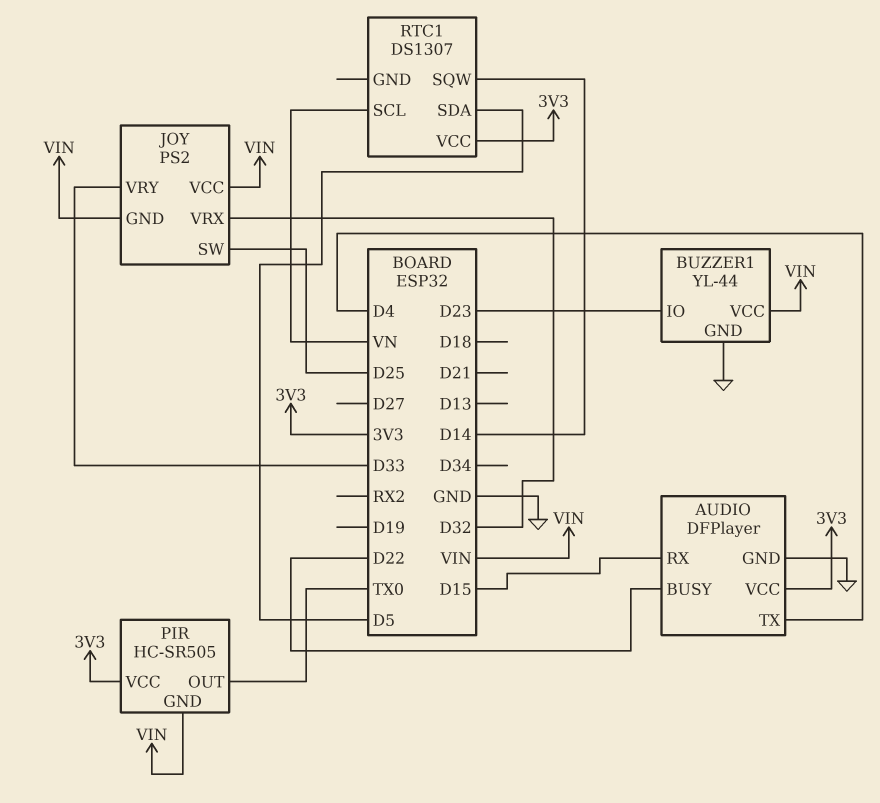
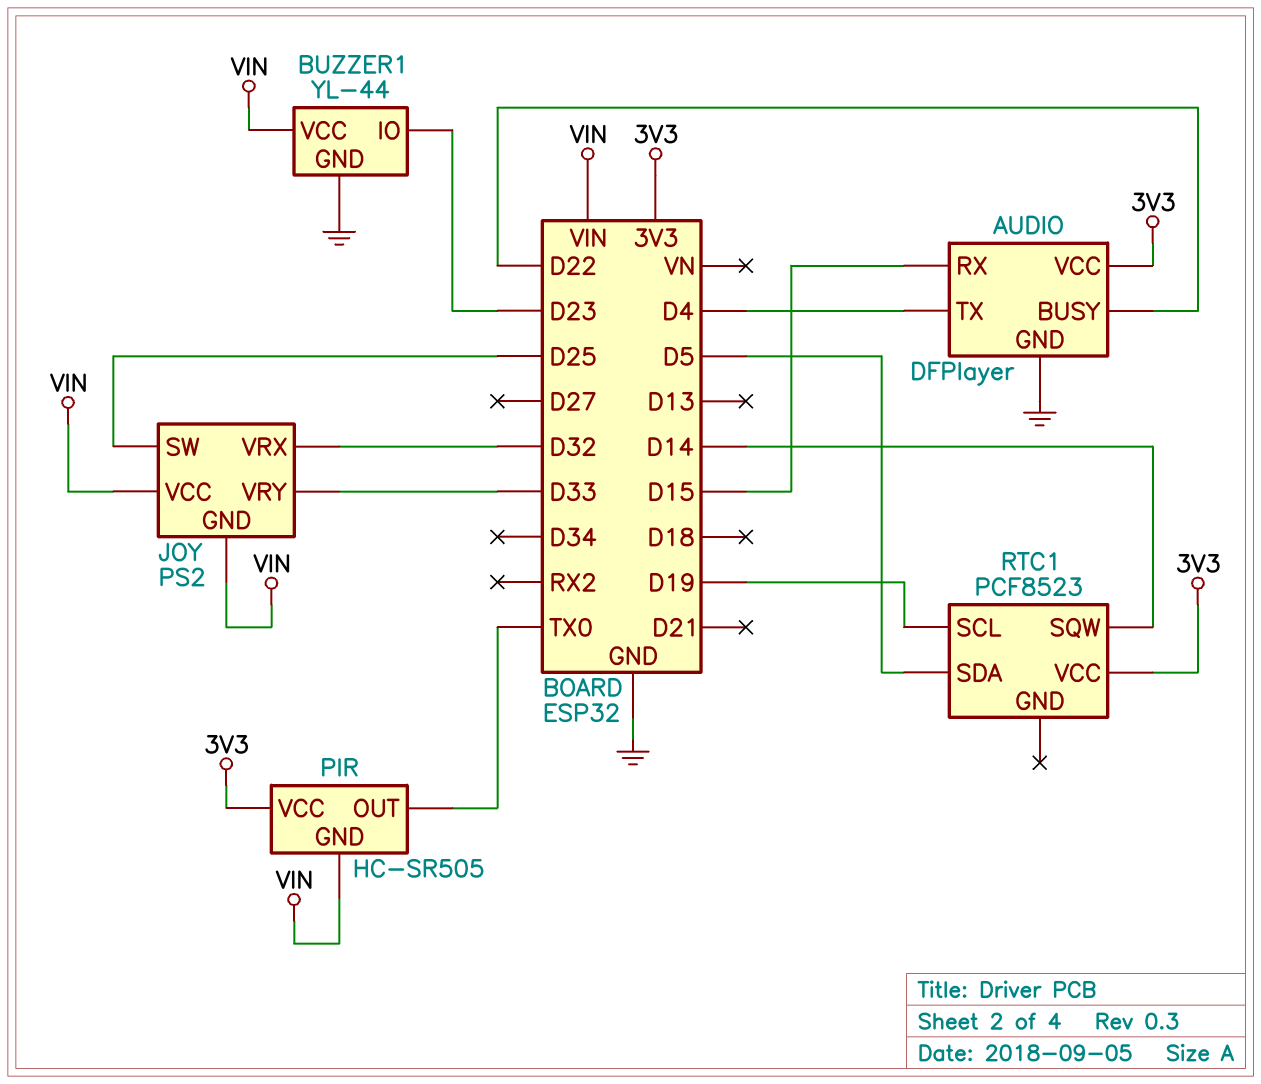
RTC1: DS1307 -> PCF8523
RTC1 pin SCL: VN -> D19

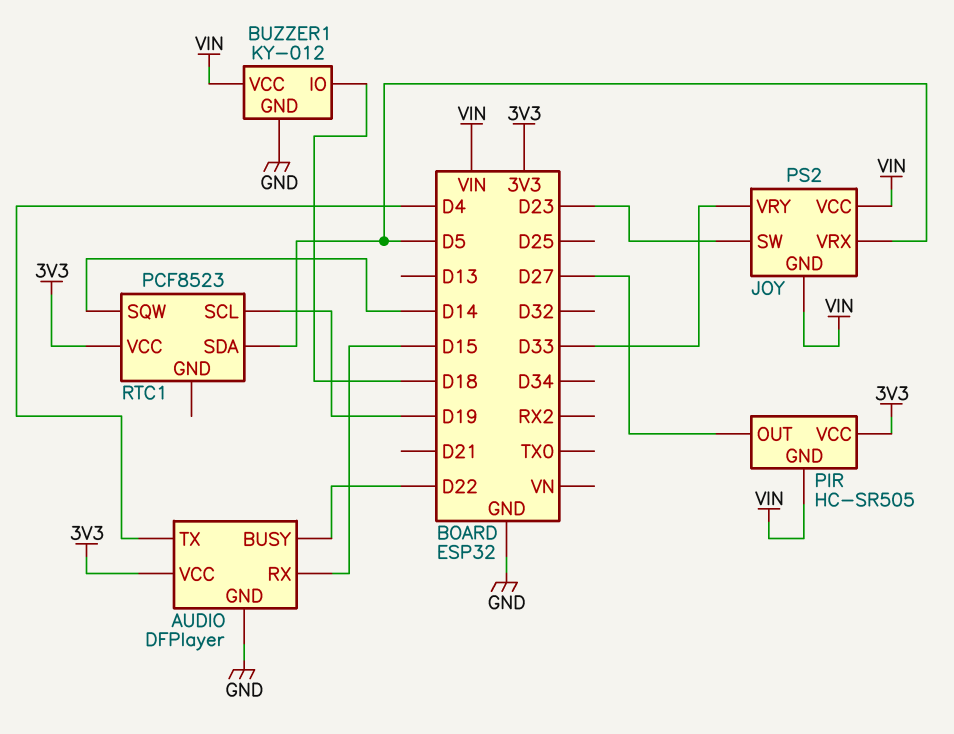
BUZZER1: YL-44 -> KY-012
BUZZER1 pin IO: D23 -> D18
JOY pin SW: D25 -> D23
JOY pin VRX: D32 -> D5
PIR pin OUT: TX0 -> D27

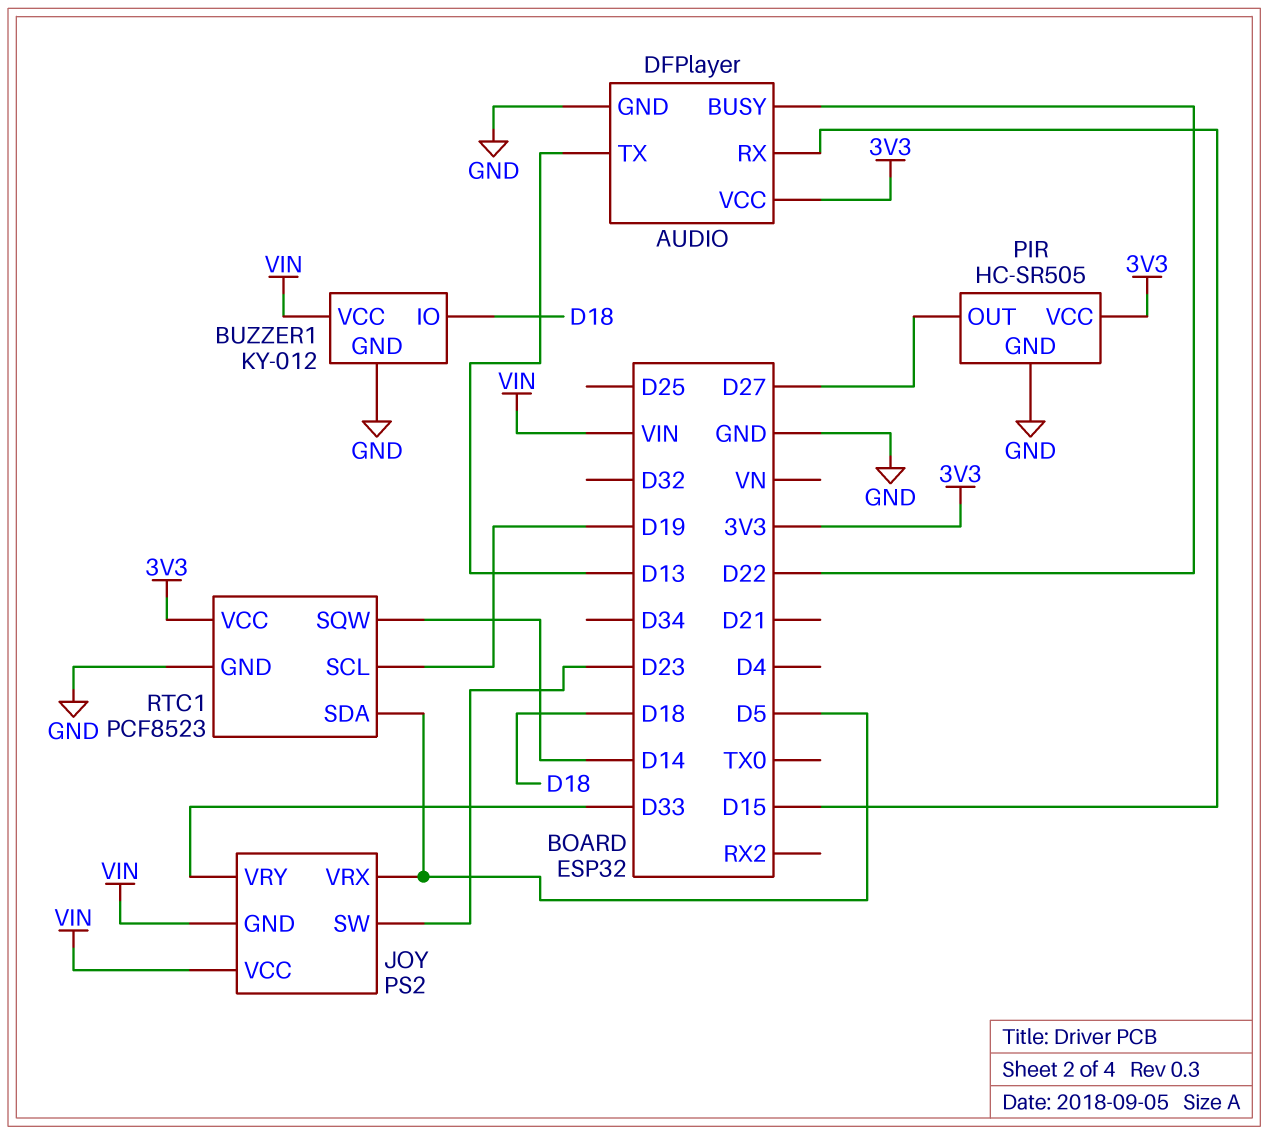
AUDIO pin TX: D4 -> D13
PIR pin GND: VIN -> GND
RTC1 pin GND: none -> GND

